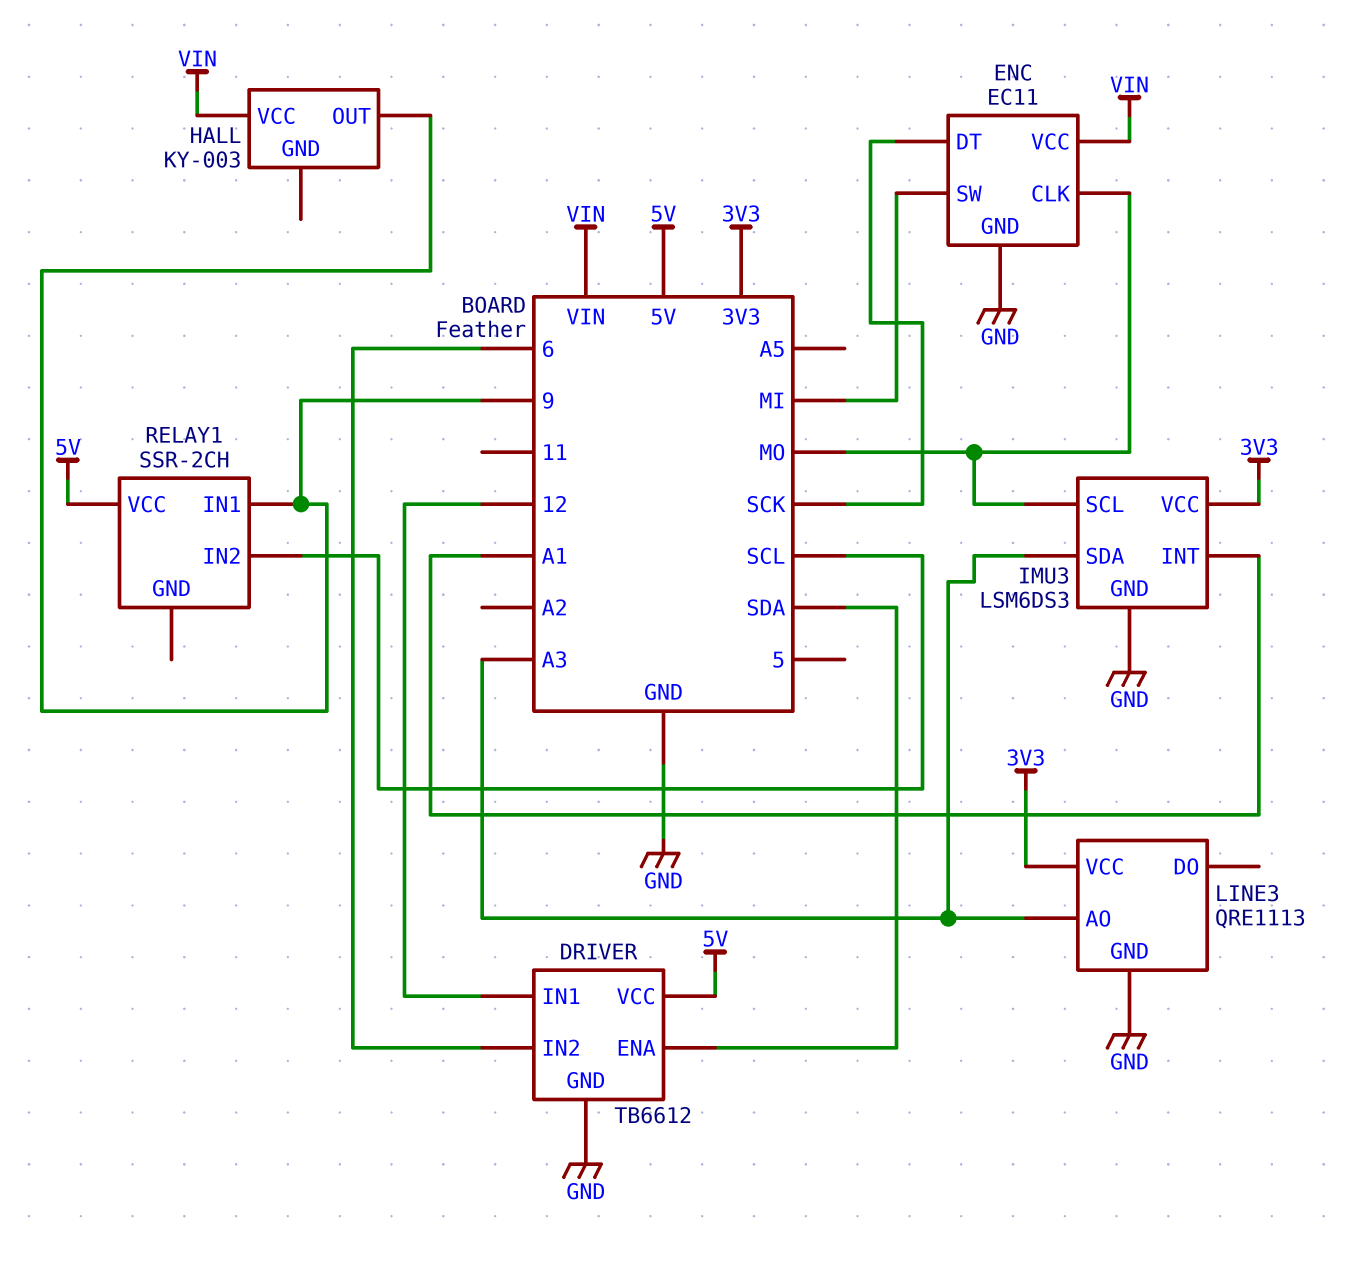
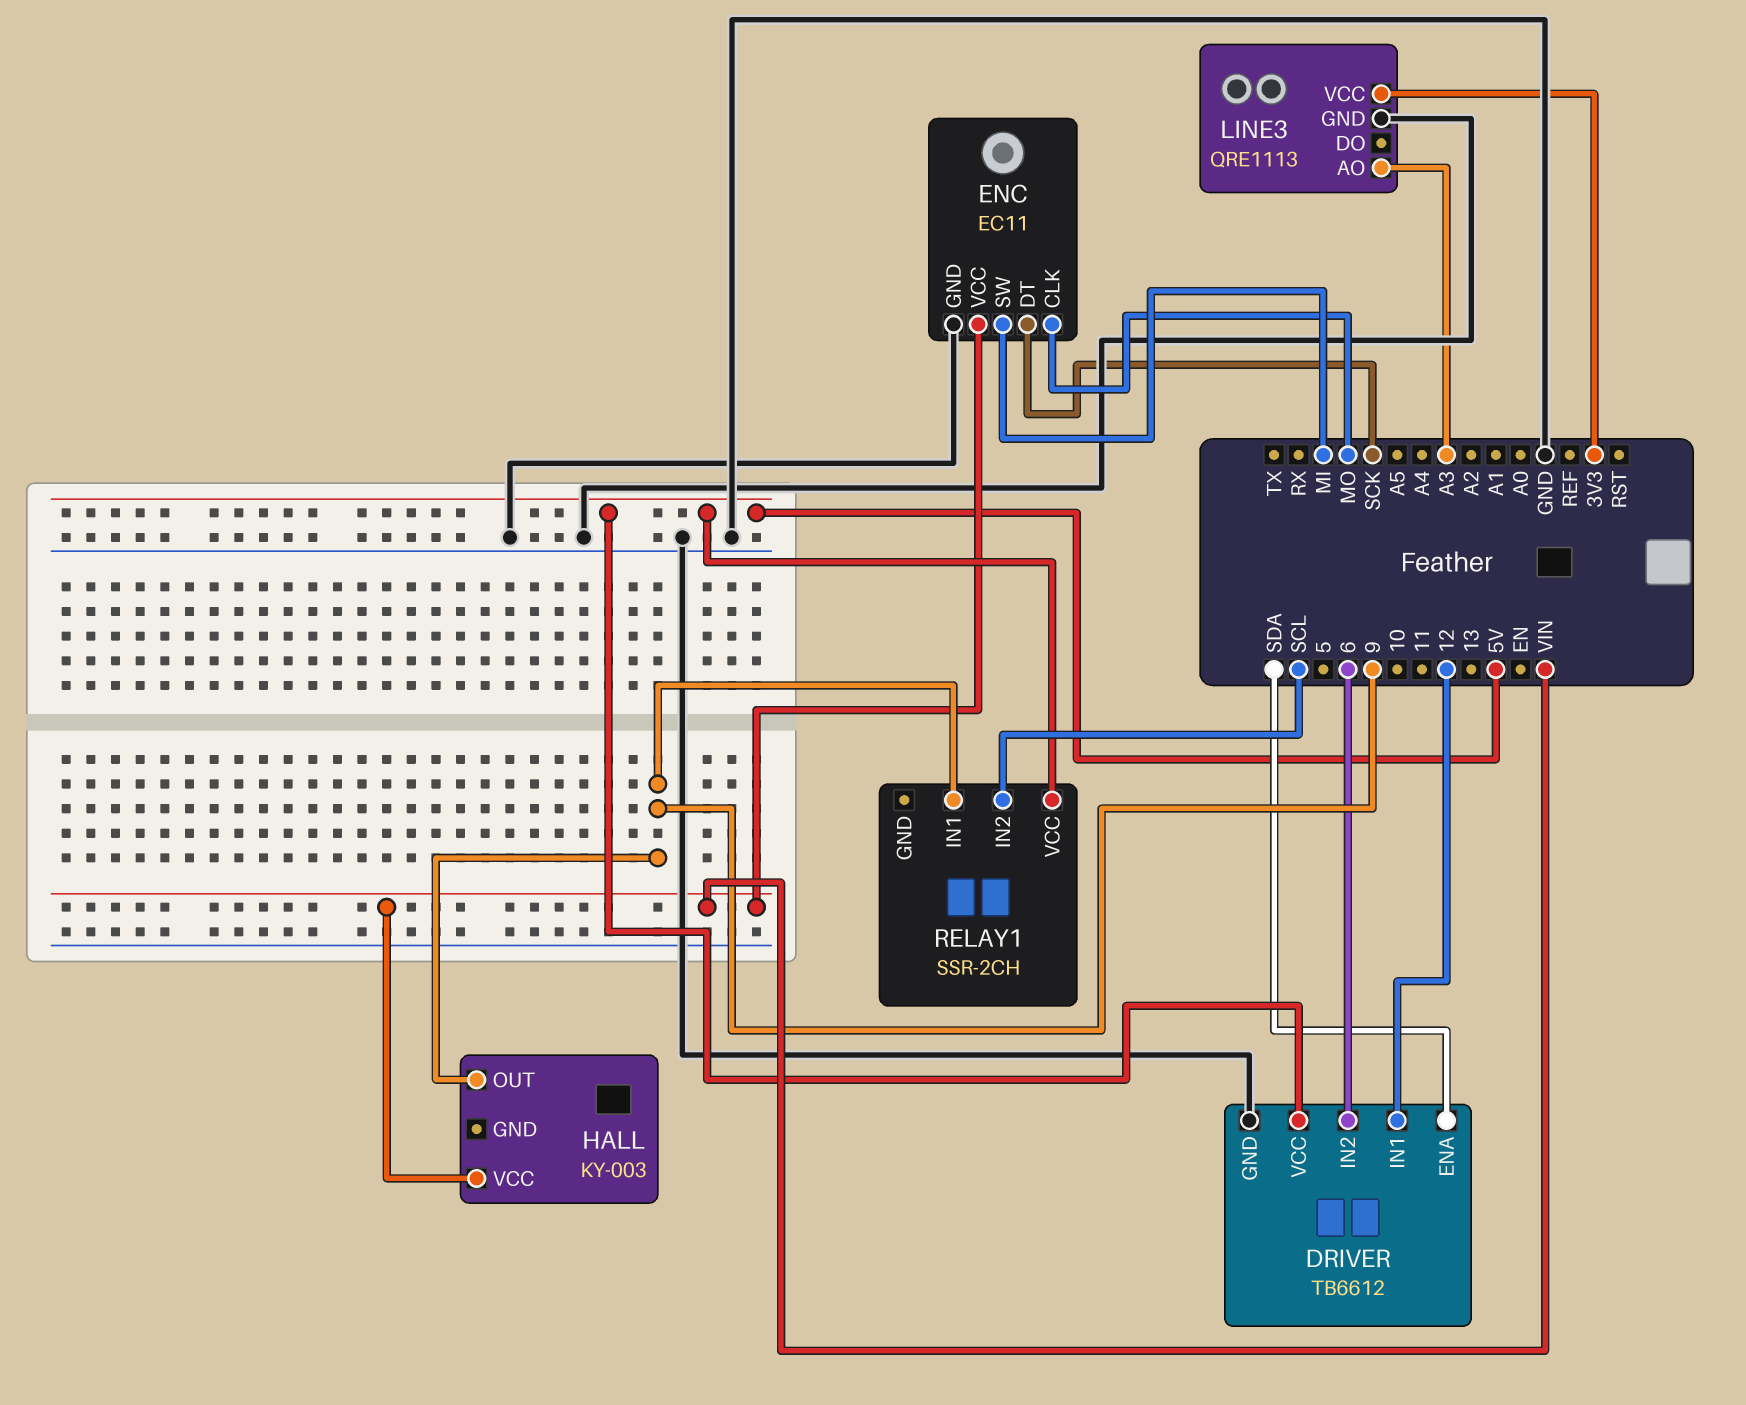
IMU3: LSM6DS3 -> none
IMU3 pin GND: GND -> none
IMU3 pin INT: A1 -> none
IMU3 pin SCL: MO -> none
IMU3 pin SDA: A3 -> none
IMU3 pin VCC: 3V3 -> none

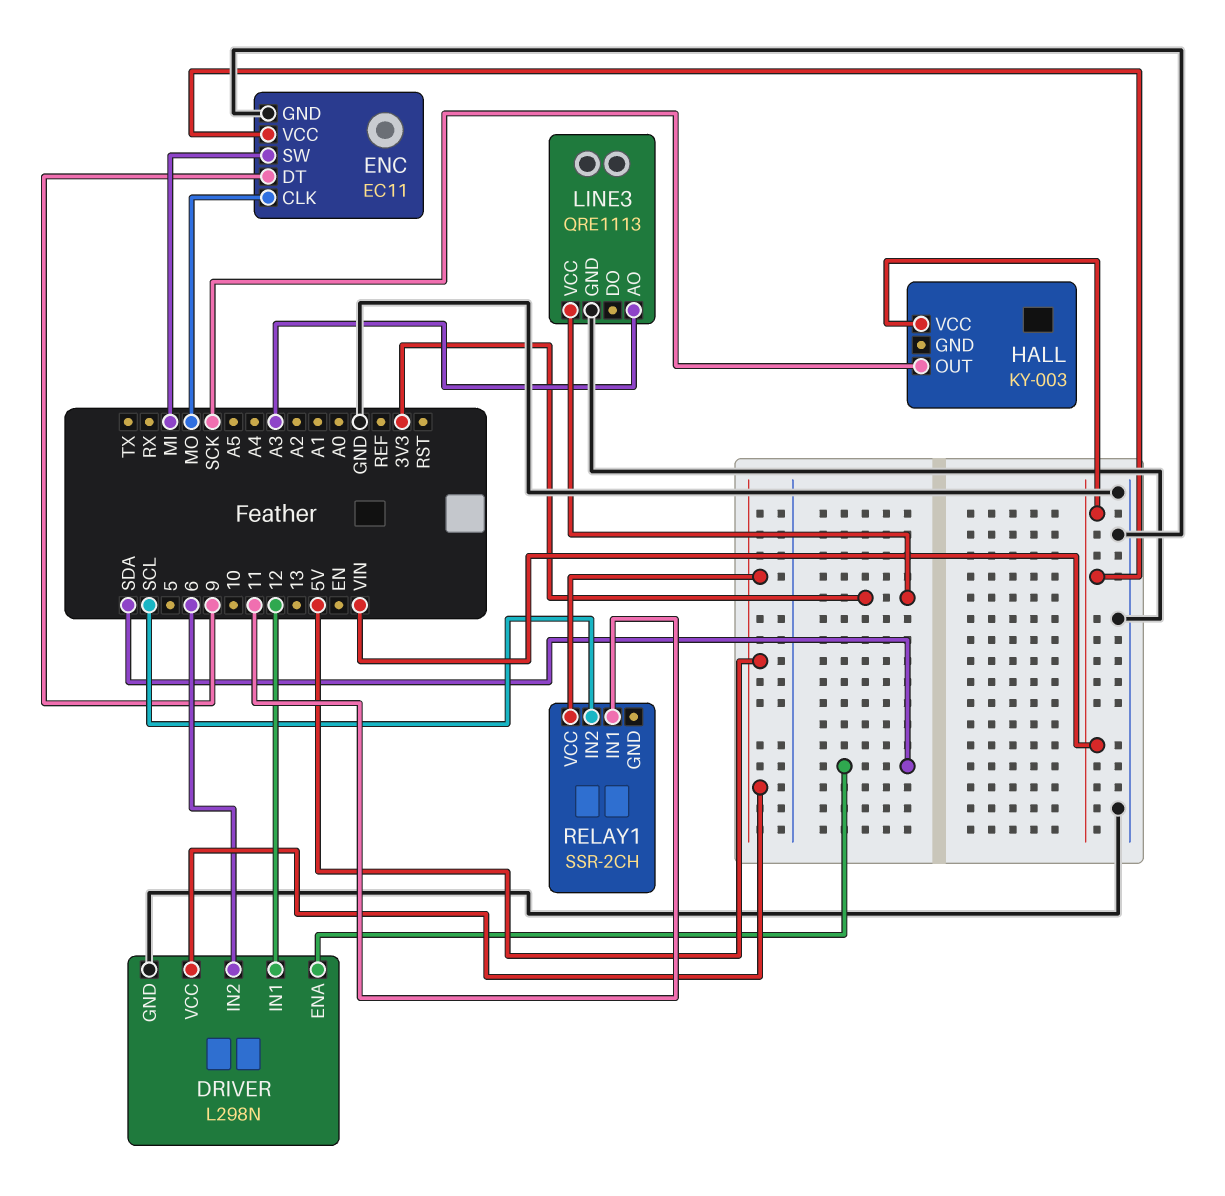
DRIVER: TB6612 -> L298N
ENC pin DT: SCK -> 9
HALL pin OUT: 9 -> SCK
RELAY1 pin IN1: 9 -> 11

